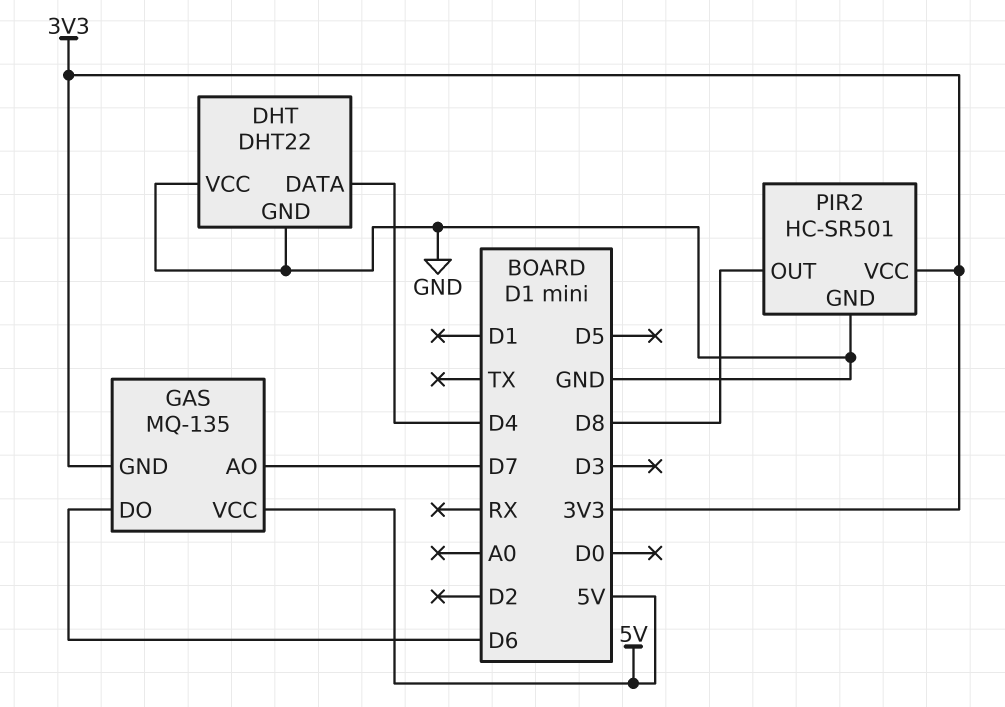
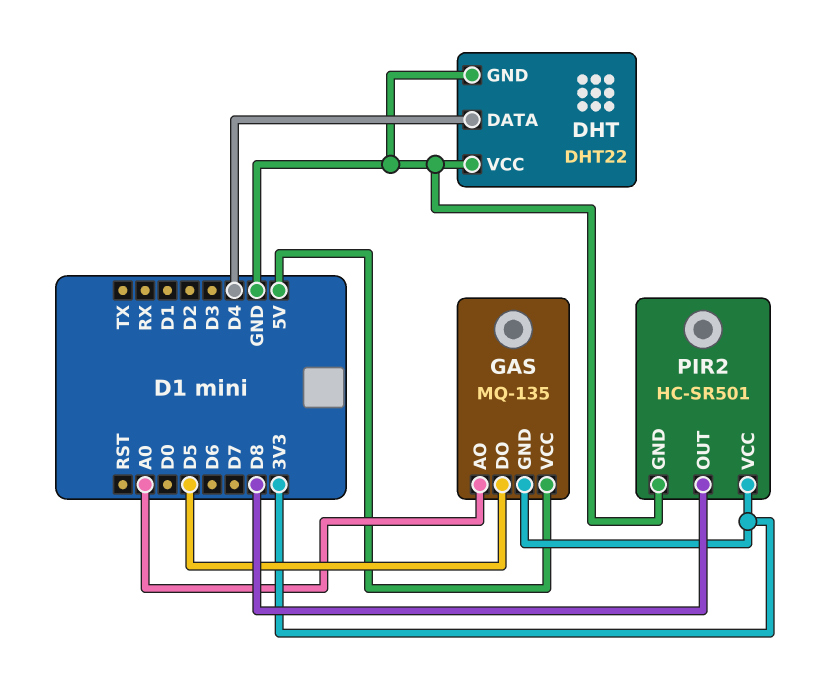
GAS pin AO: D7 -> A0
GAS pin DO: D6 -> D5

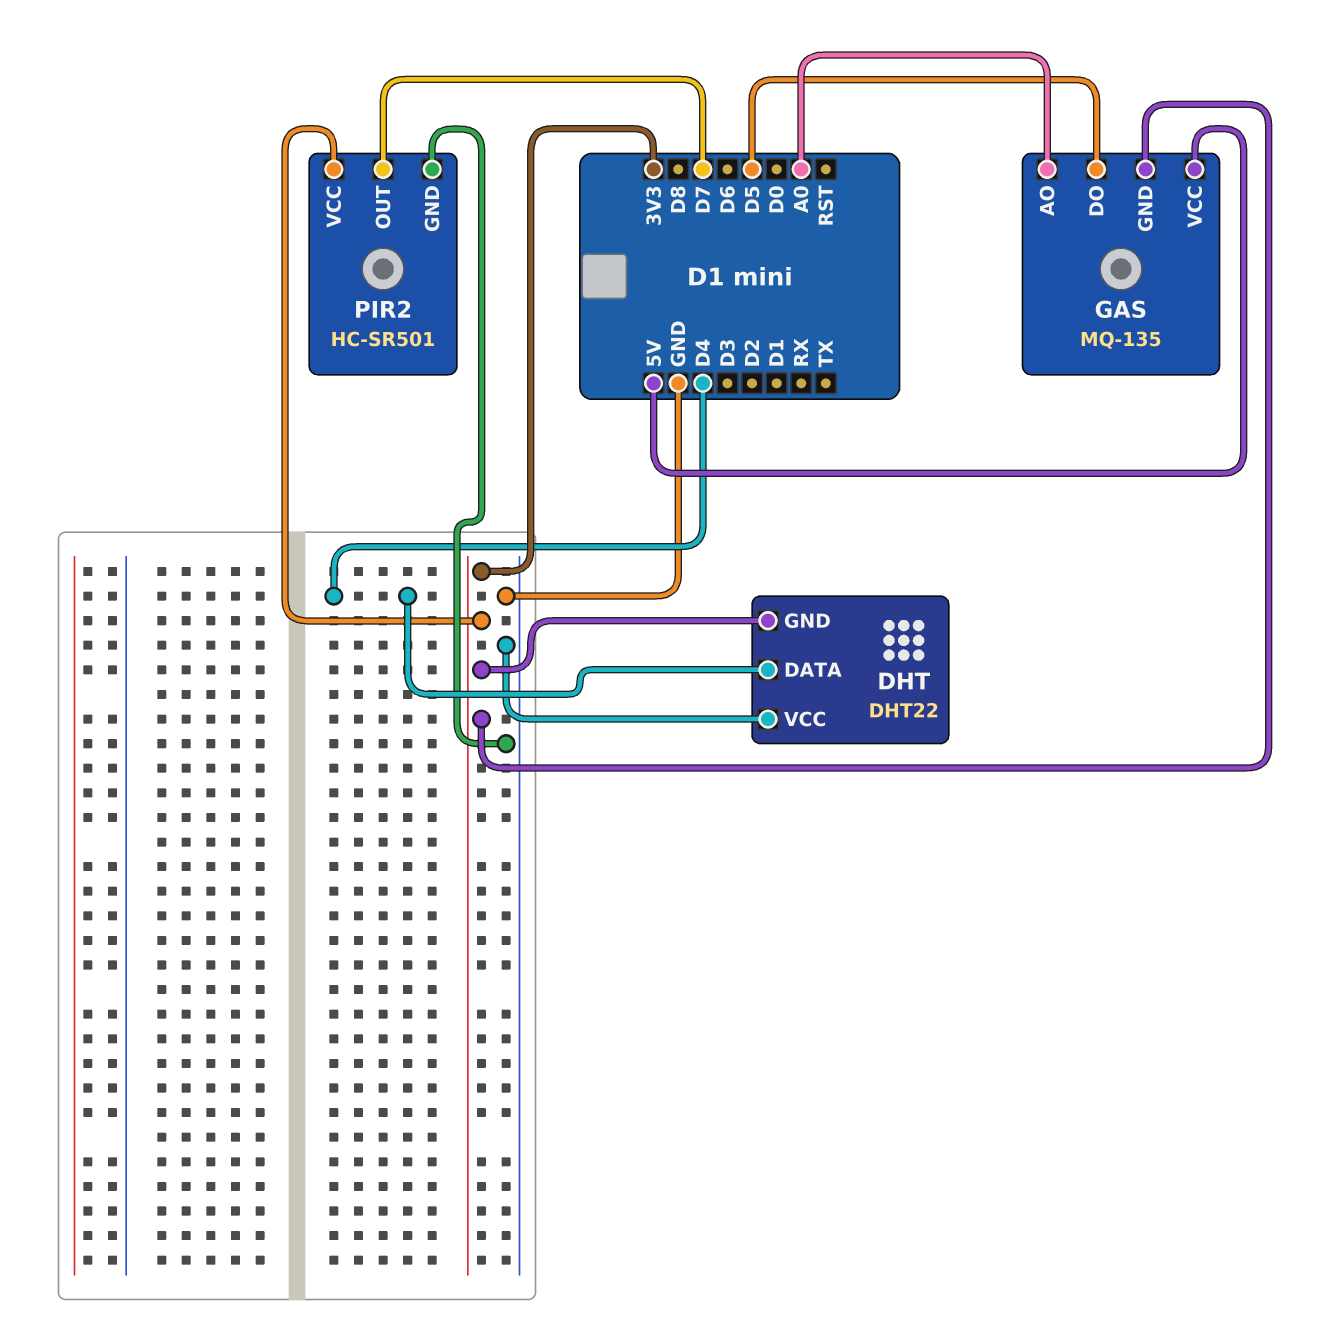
DHT pin GND: GND -> 3V3
PIR2 pin OUT: D8 -> D7

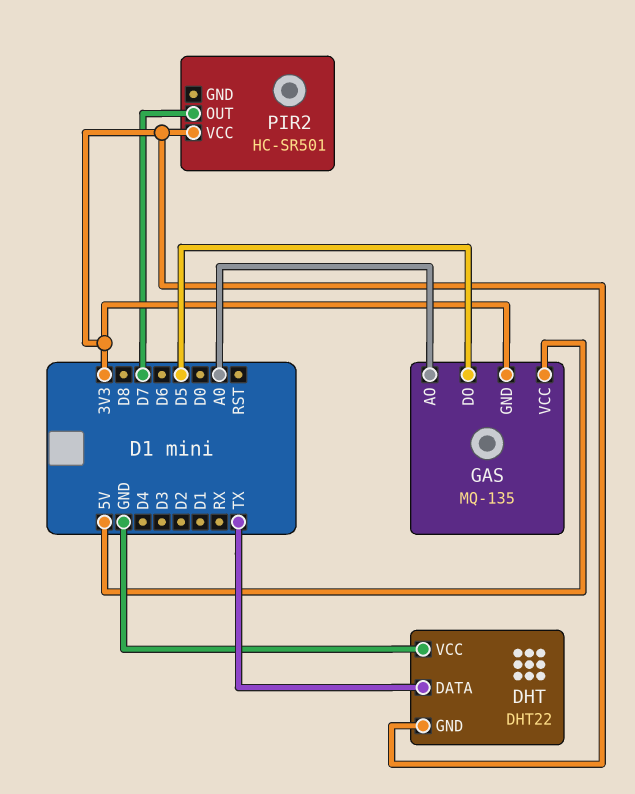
DHT pin DATA: D4 -> TX
PIR2 pin GND: GND -> none

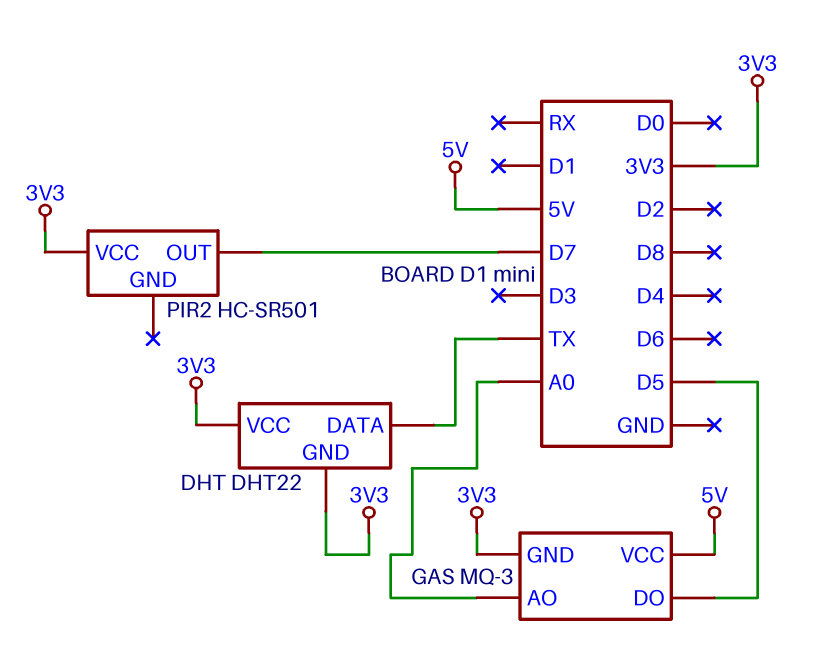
DHT pin VCC: GND -> 3V3
GAS: MQ-135 -> MQ-3

